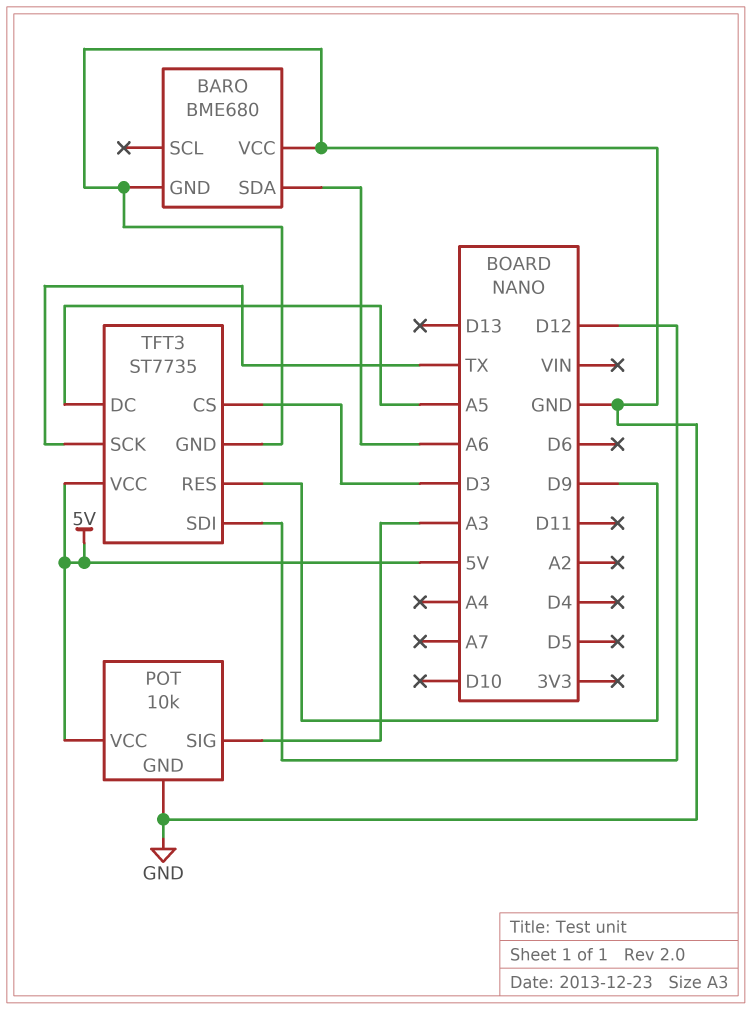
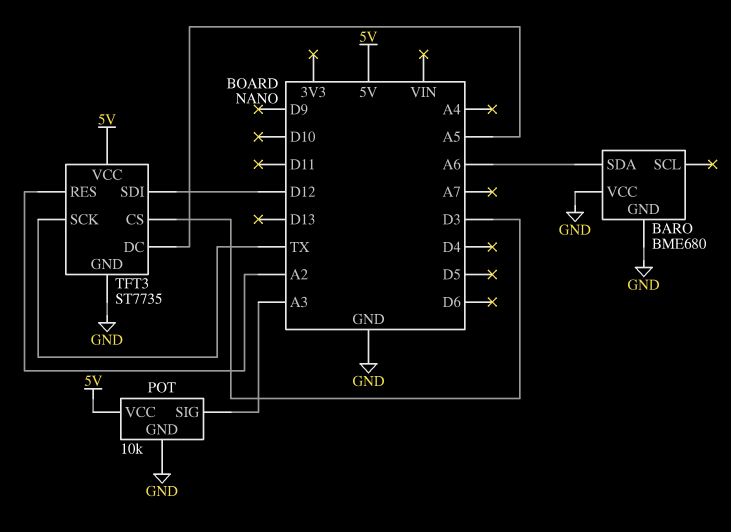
TFT3 pin RES: D9 -> A2

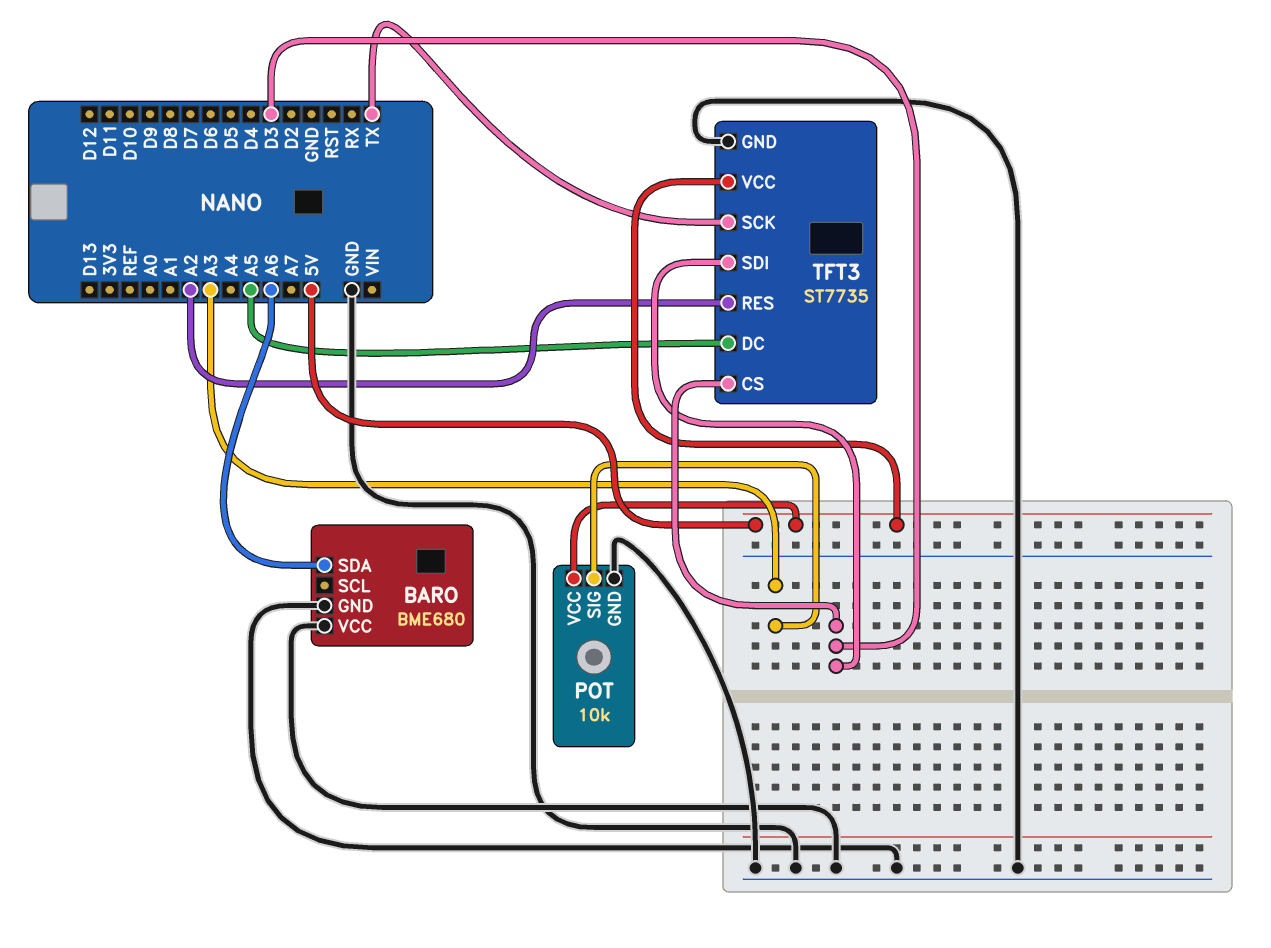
TFT3 pin SDI: D12 -> D3

